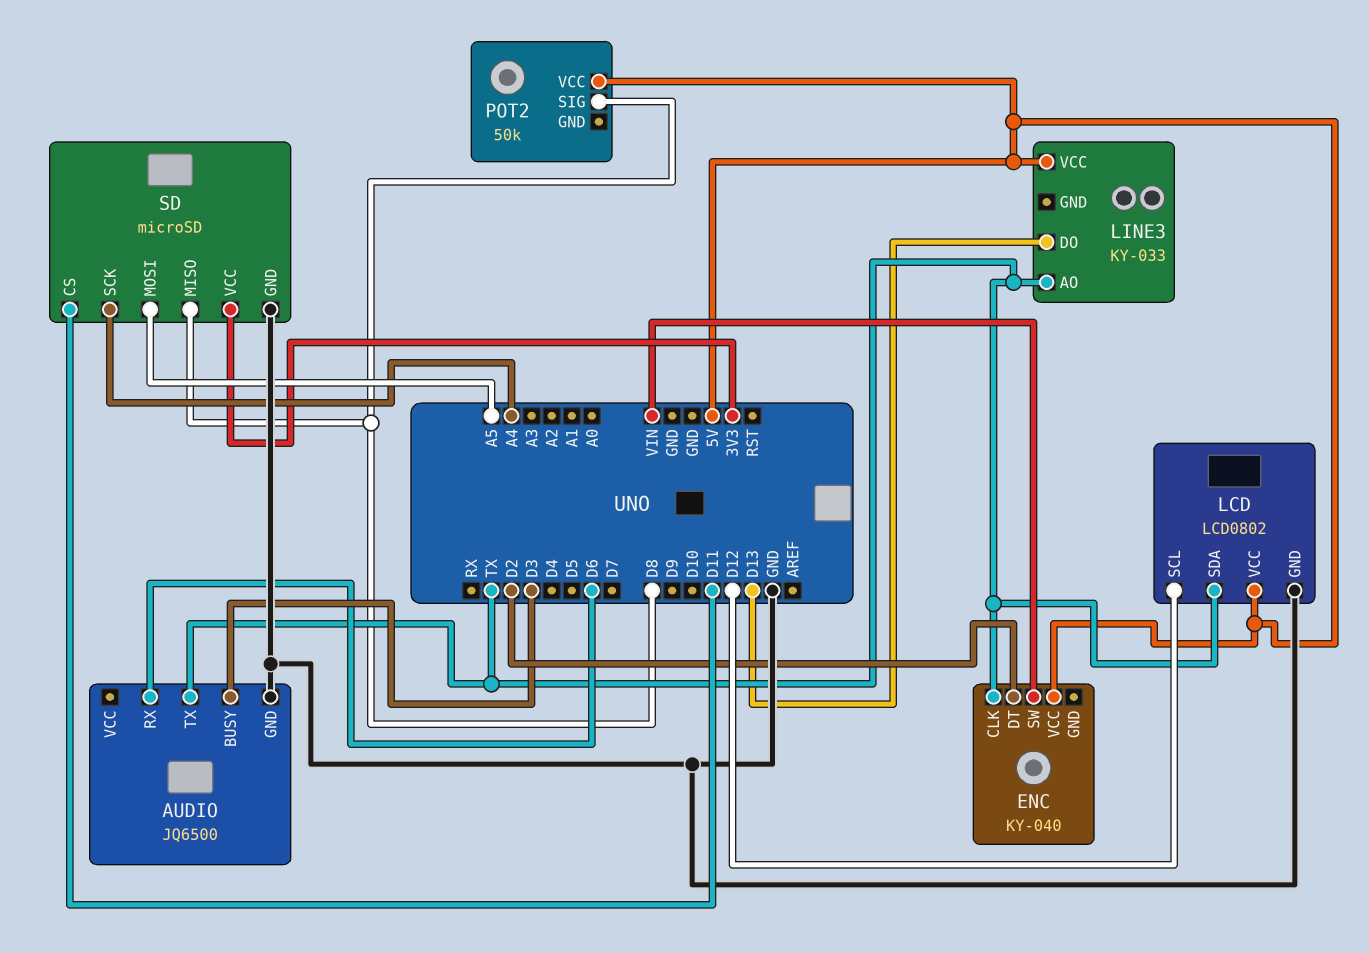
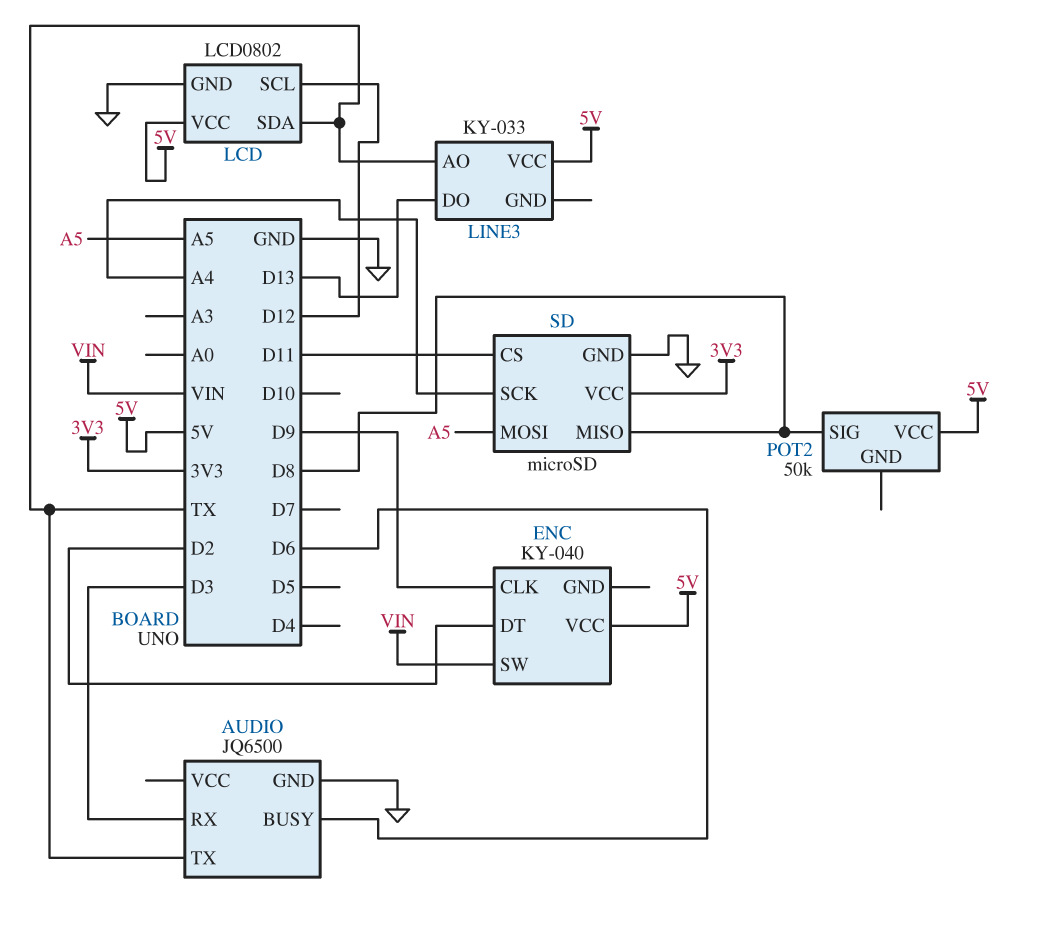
AUDIO pin BUSY: D3 -> D6
AUDIO pin RX: D6 -> D3
ENC pin CLK: TX -> D9

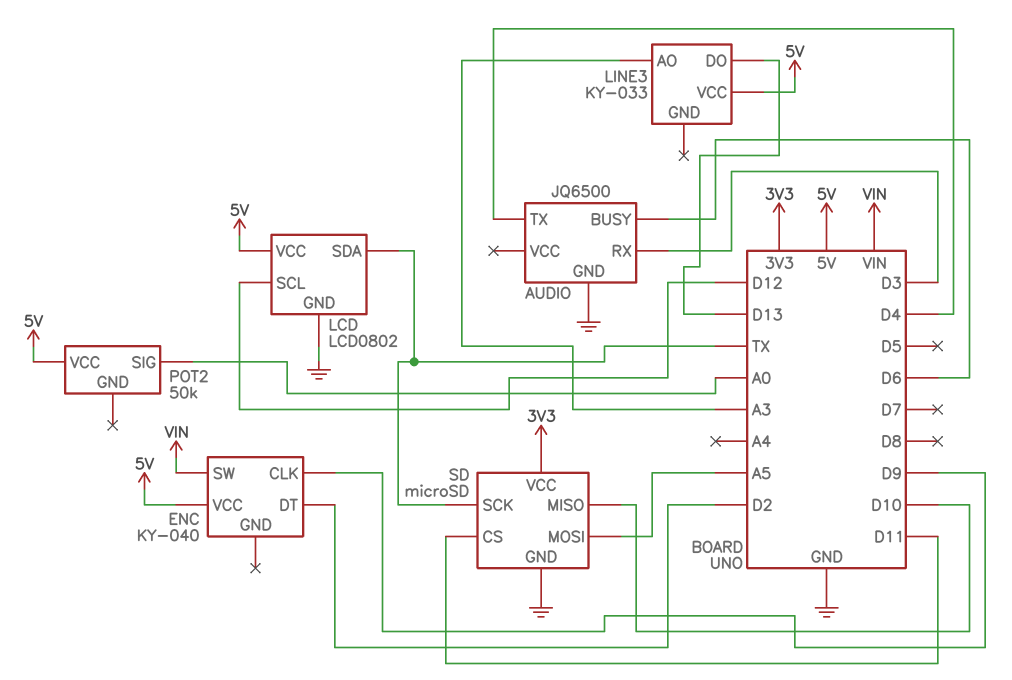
AUDIO pin TX: TX -> D4
LINE3 pin AO: TX -> A3
POT2 pin SIG: D8 -> A0
SD pin MISO: D8 -> D10
SD pin SCK: A4 -> TX

